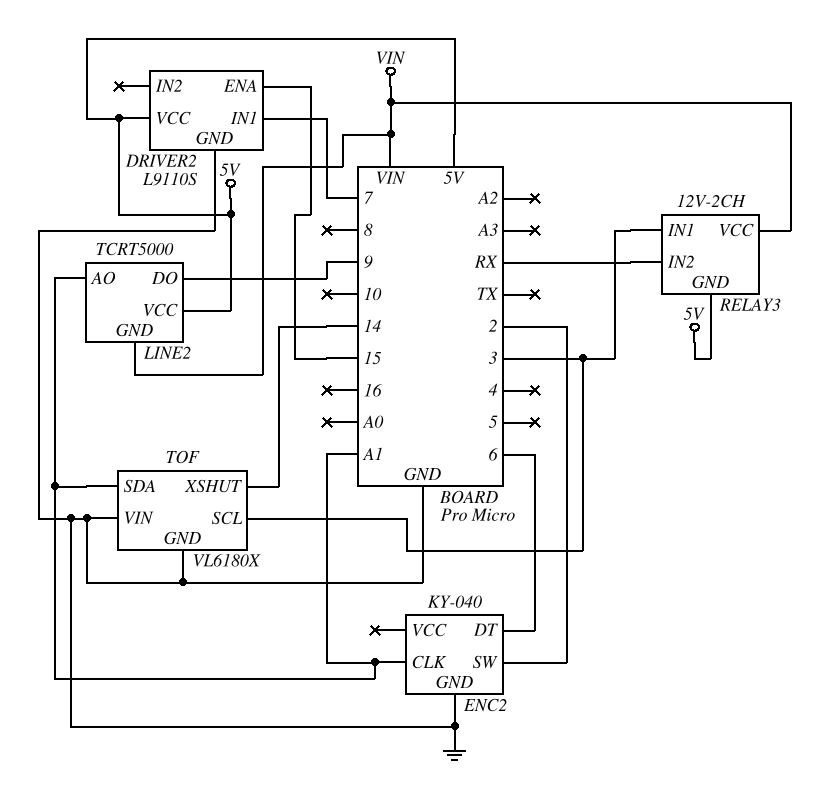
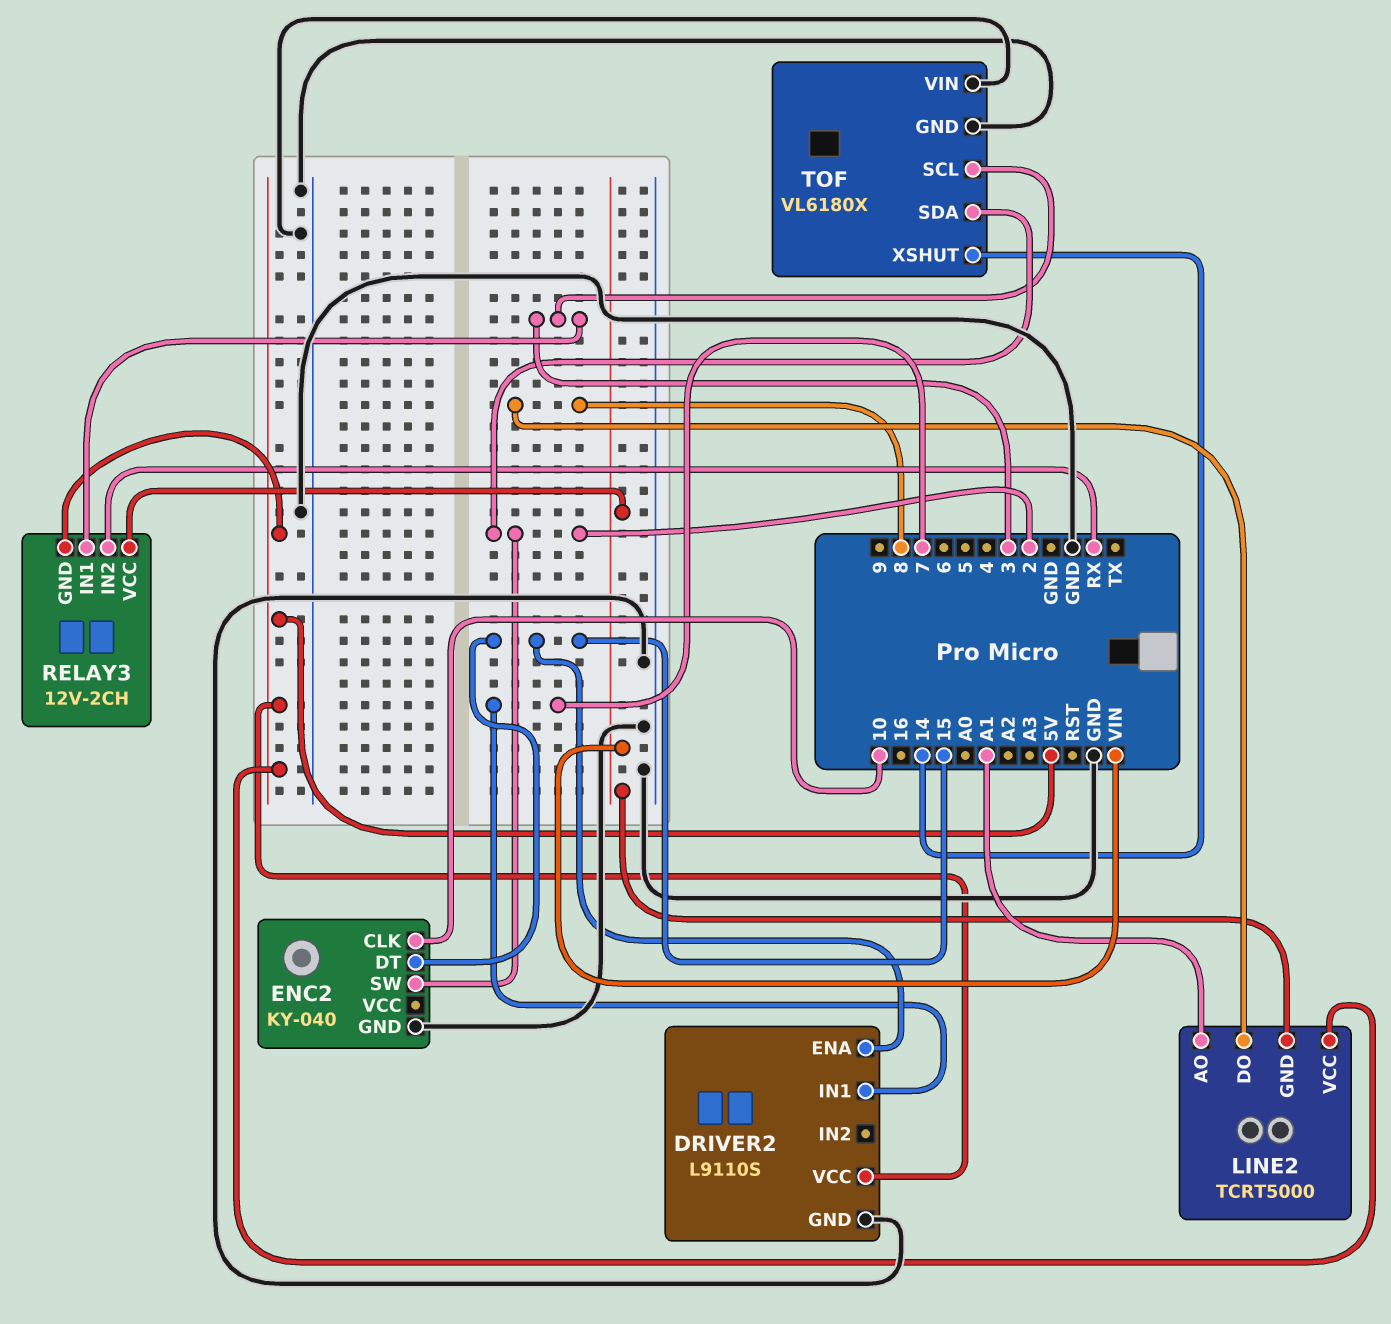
ENC2 pin CLK: A1 -> 10
ENC2 pin DT: 6 -> 15
LINE2 pin DO: 9 -> 8
TOF pin SDA: A1 -> 2

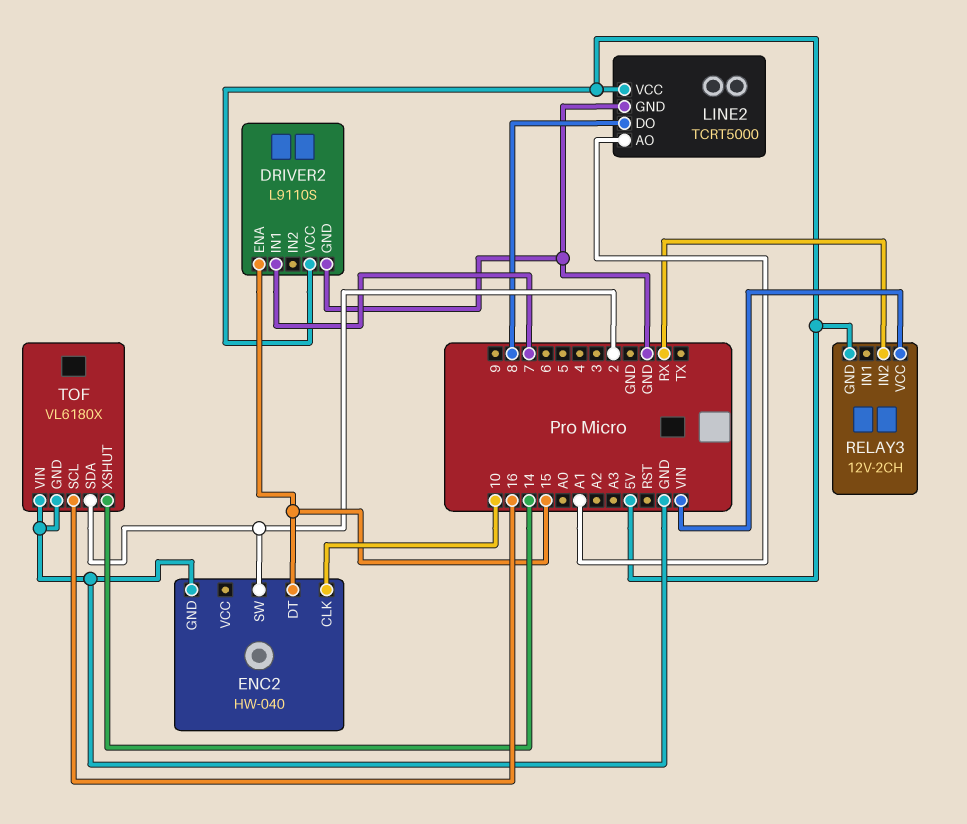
ENC2: KY-040 -> HW-040
LINE2 pin GND: VIN -> GND
RELAY3 pin IN1: 3 -> none
TOF pin SCL: 3 -> 16

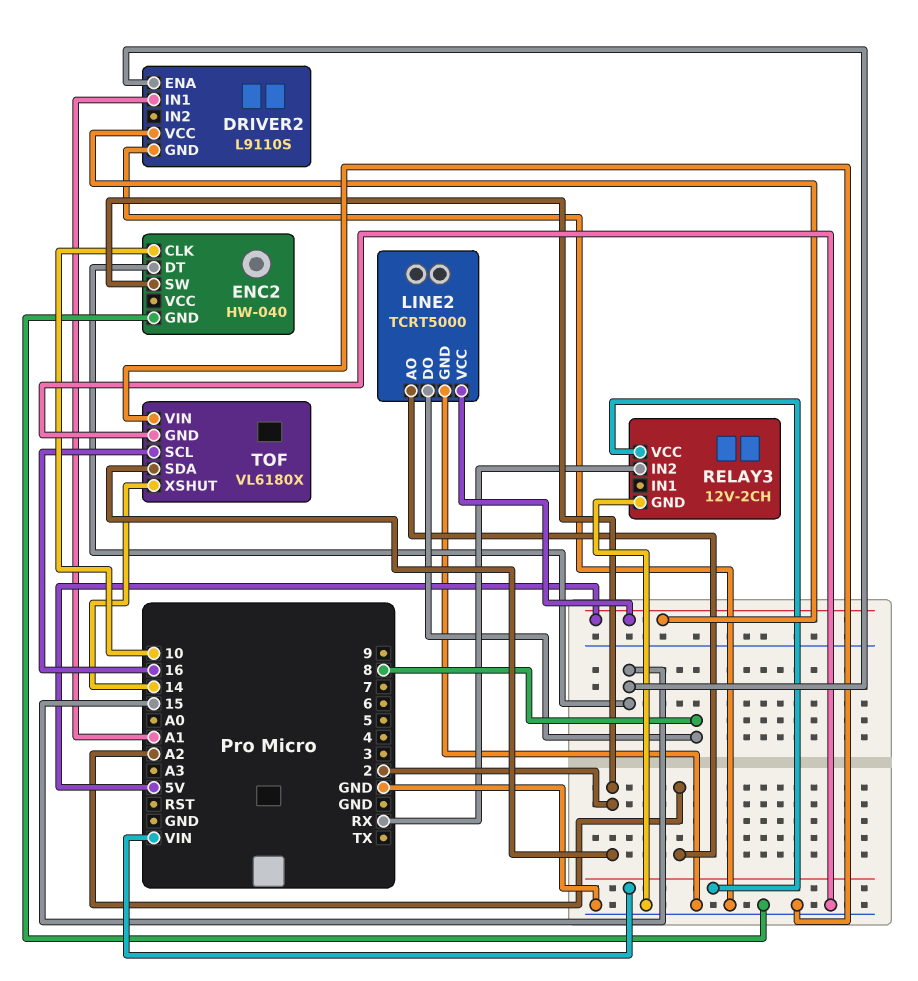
DRIVER2 pin IN1: 7 -> A1
LINE2 pin AO: A1 -> A2
RELAY3 pin GND: 5V -> GND

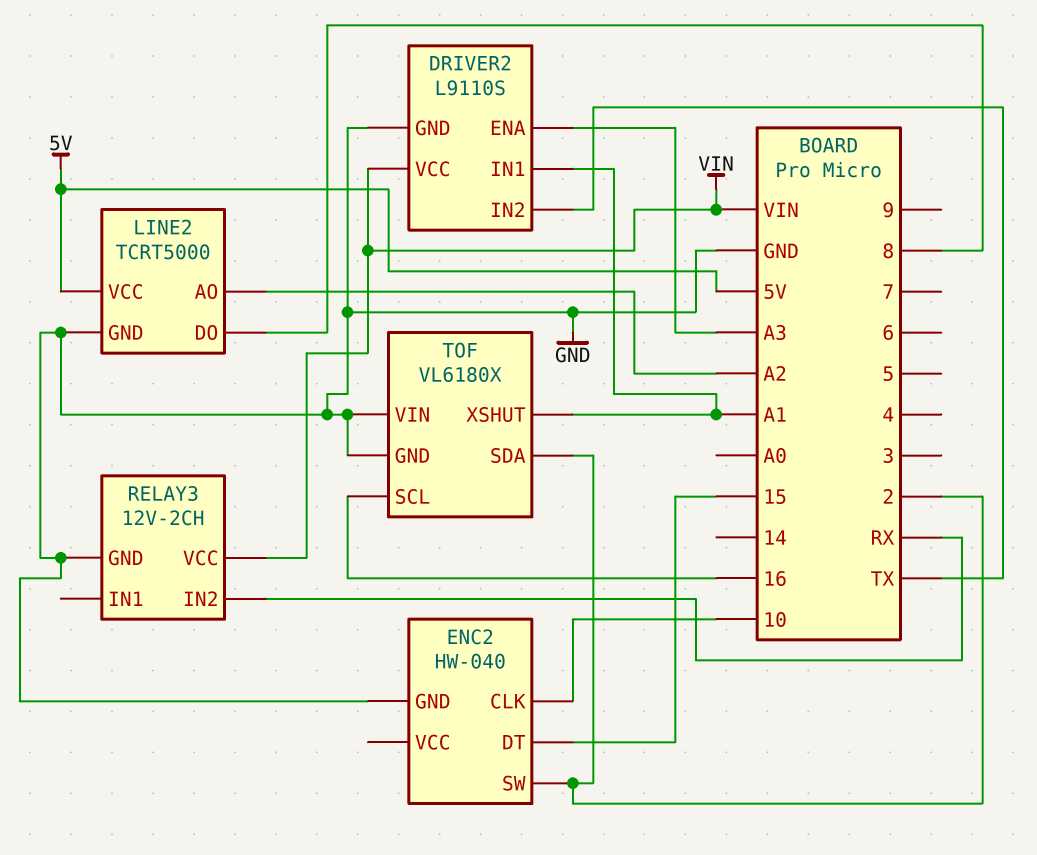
DRIVER2 pin ENA: 15 -> A3
DRIVER2 pin IN2: none -> TX
DRIVER2 pin VCC: 5V -> VIN
TOF pin XSHUT: 14 -> A1

